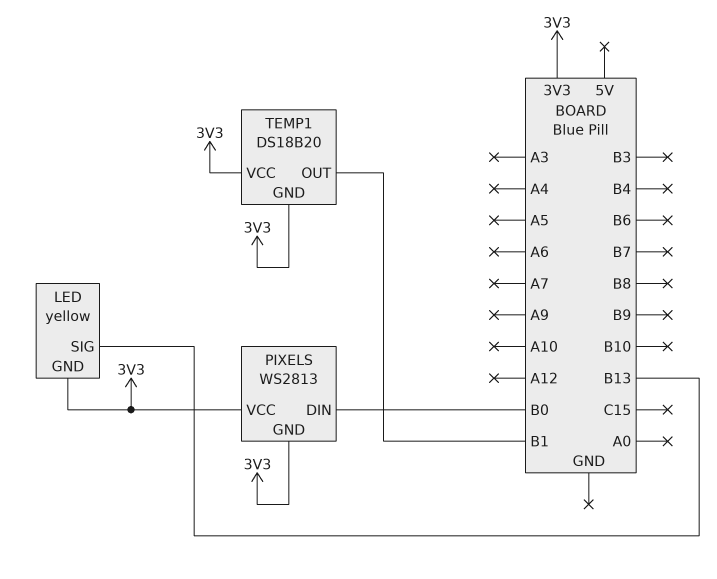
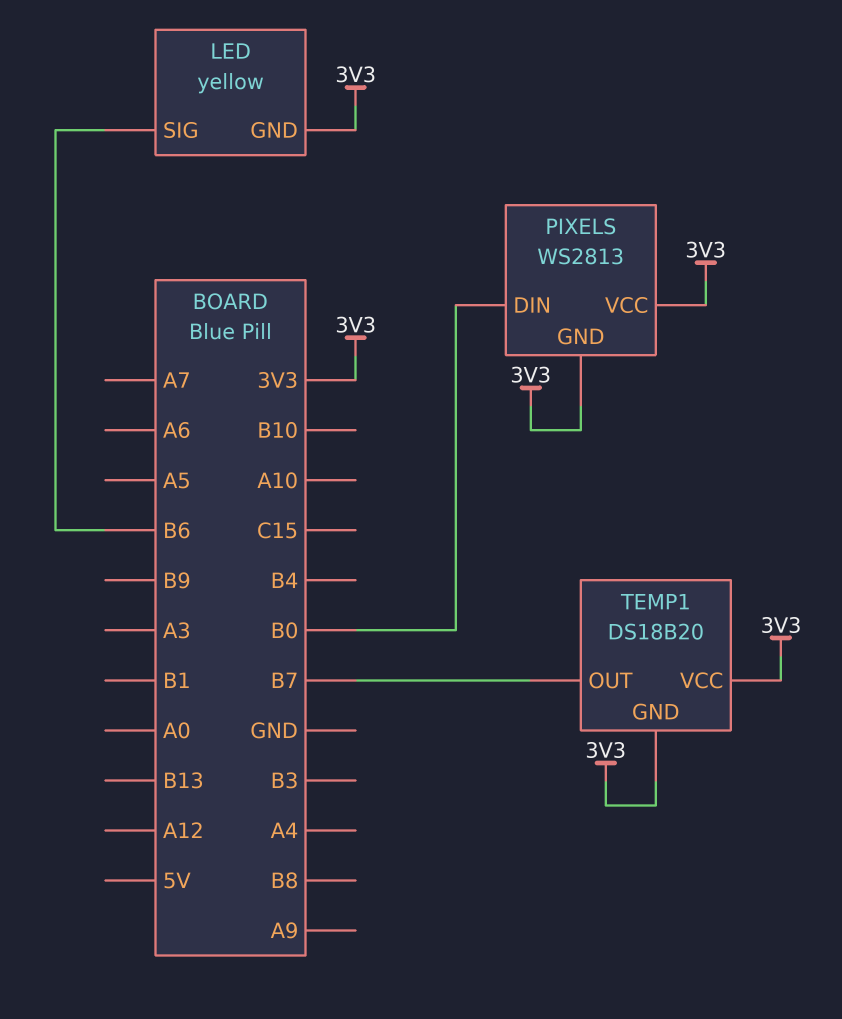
LED pin SIG: B13 -> B6
TEMP1 pin OUT: B1 -> B7

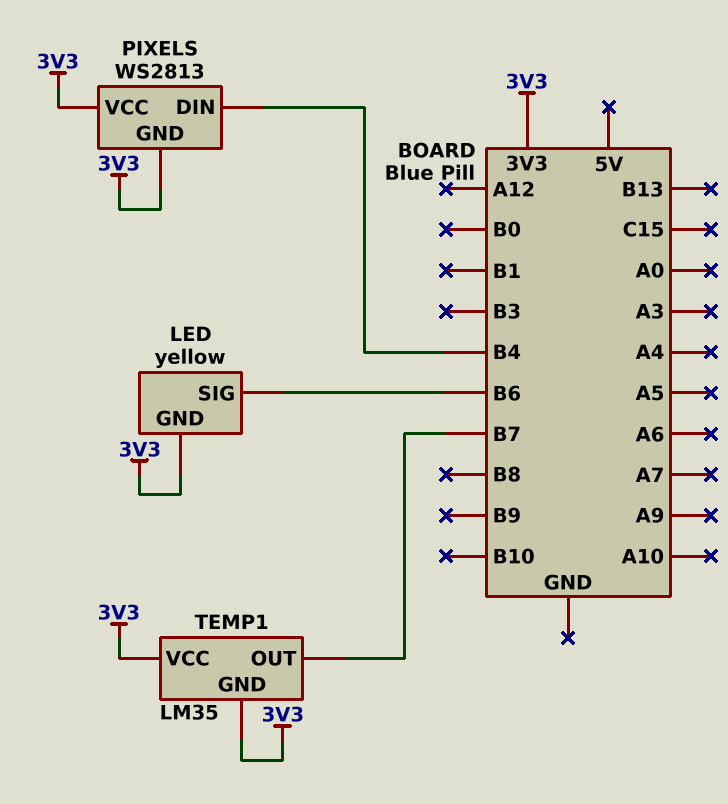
PIXELS pin DIN: B0 -> B4
TEMP1: DS18B20 -> LM35

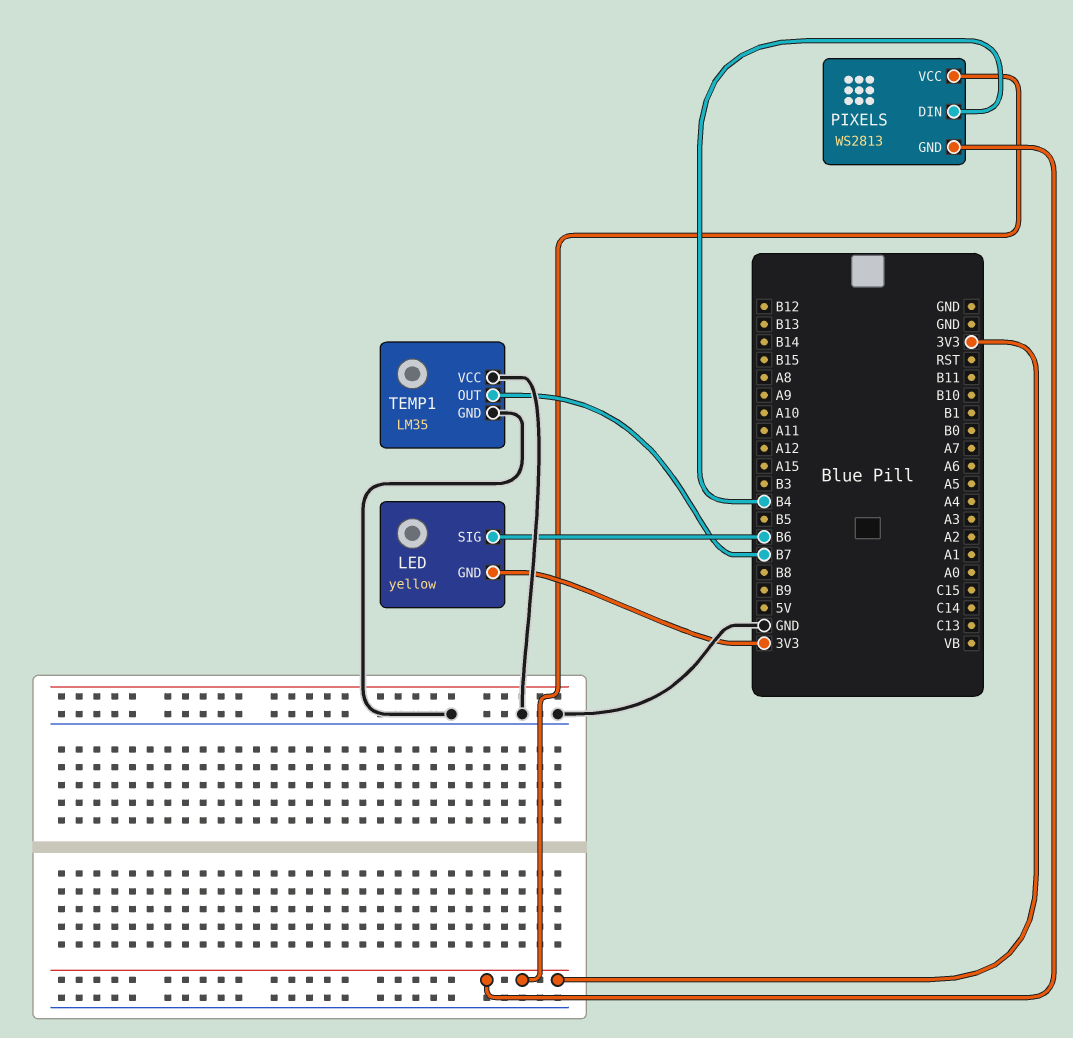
TEMP1 pin GND: 3V3 -> GND
TEMP1 pin VCC: 3V3 -> GND

